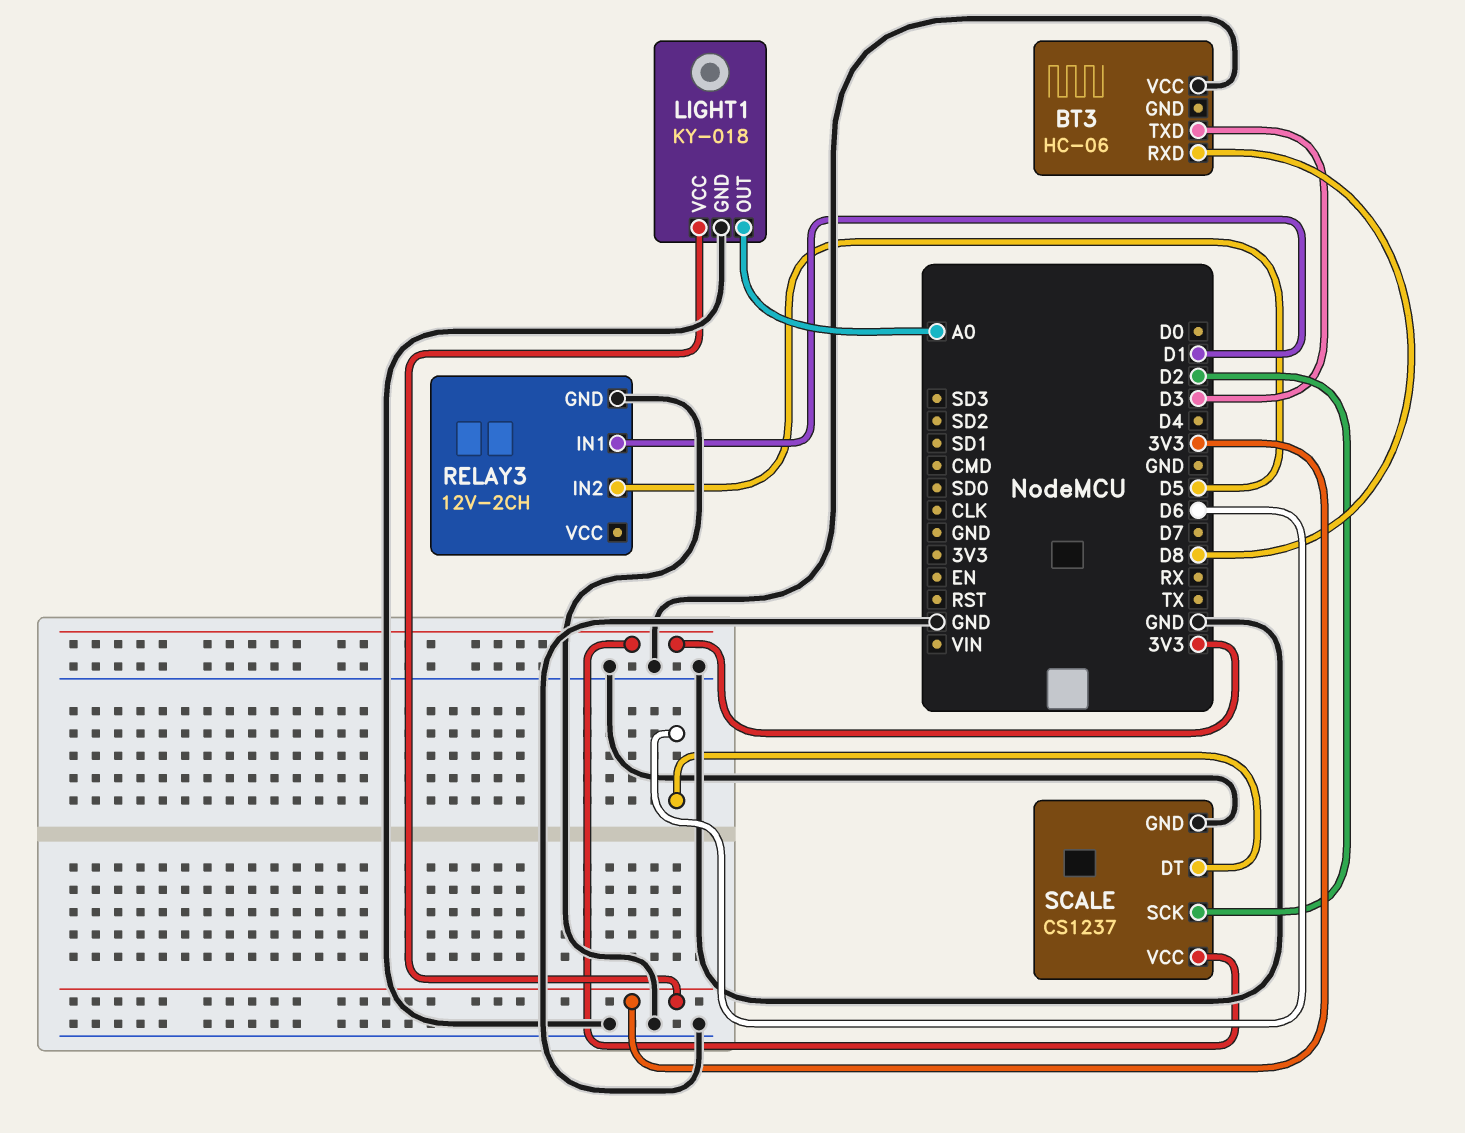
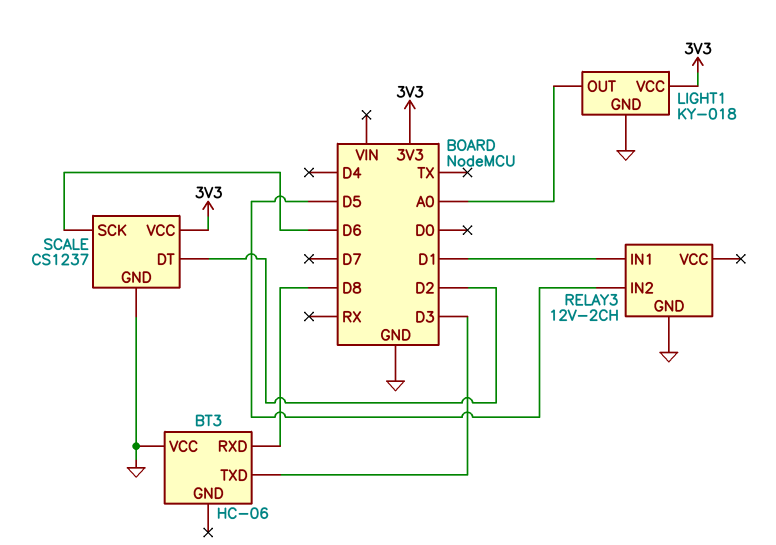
SCALE pin DT: D6 -> D2
SCALE pin SCK: D2 -> D6

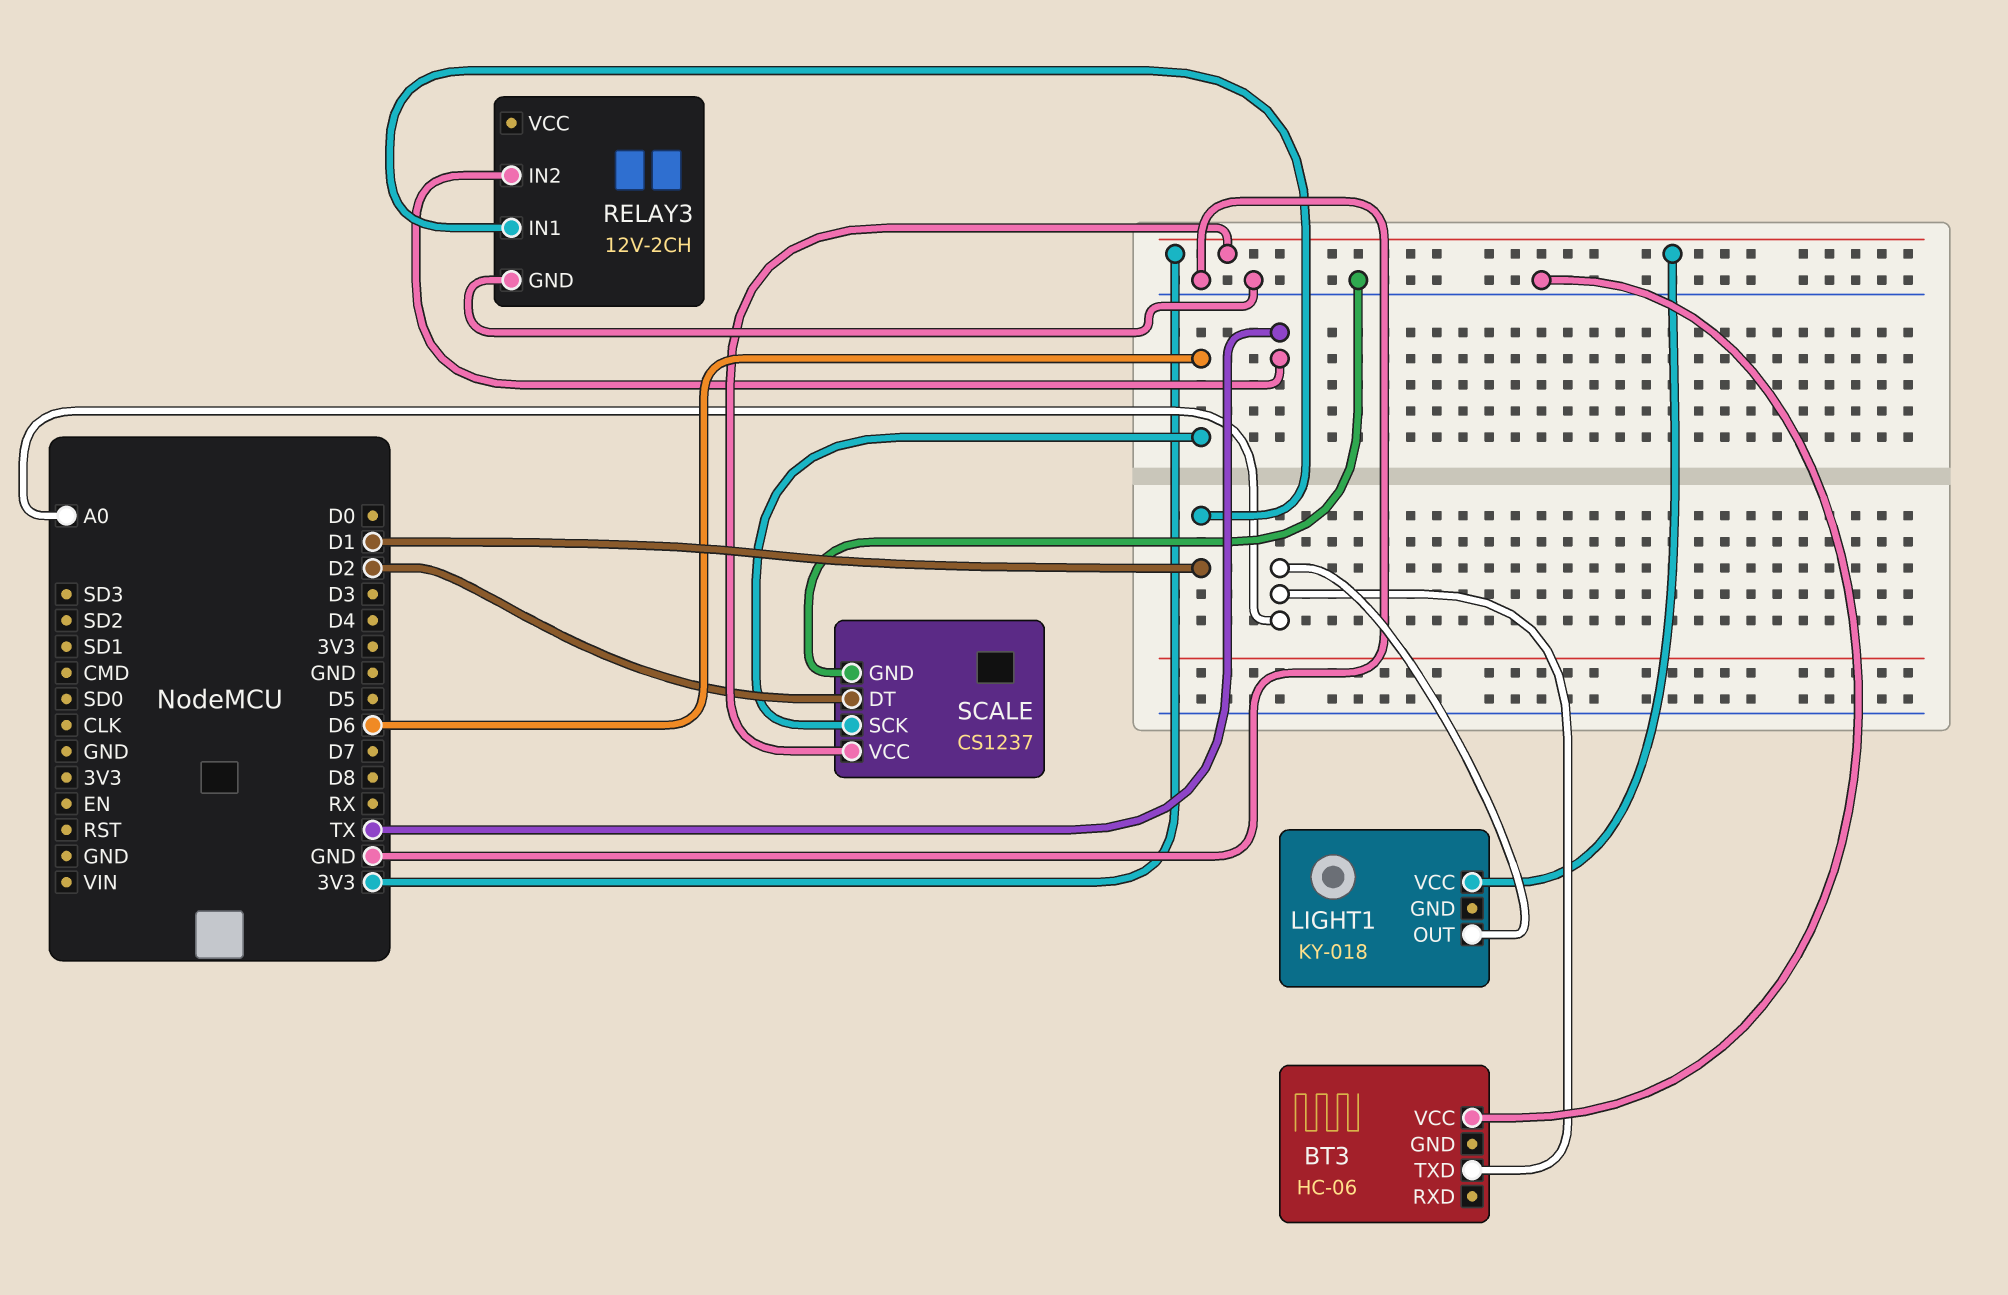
BT3 pin RXD: D8 -> none
BT3 pin TXD: D3 -> A0
LIGHT1 pin GND: GND -> none
RELAY3 pin IN2: D5 -> TX

